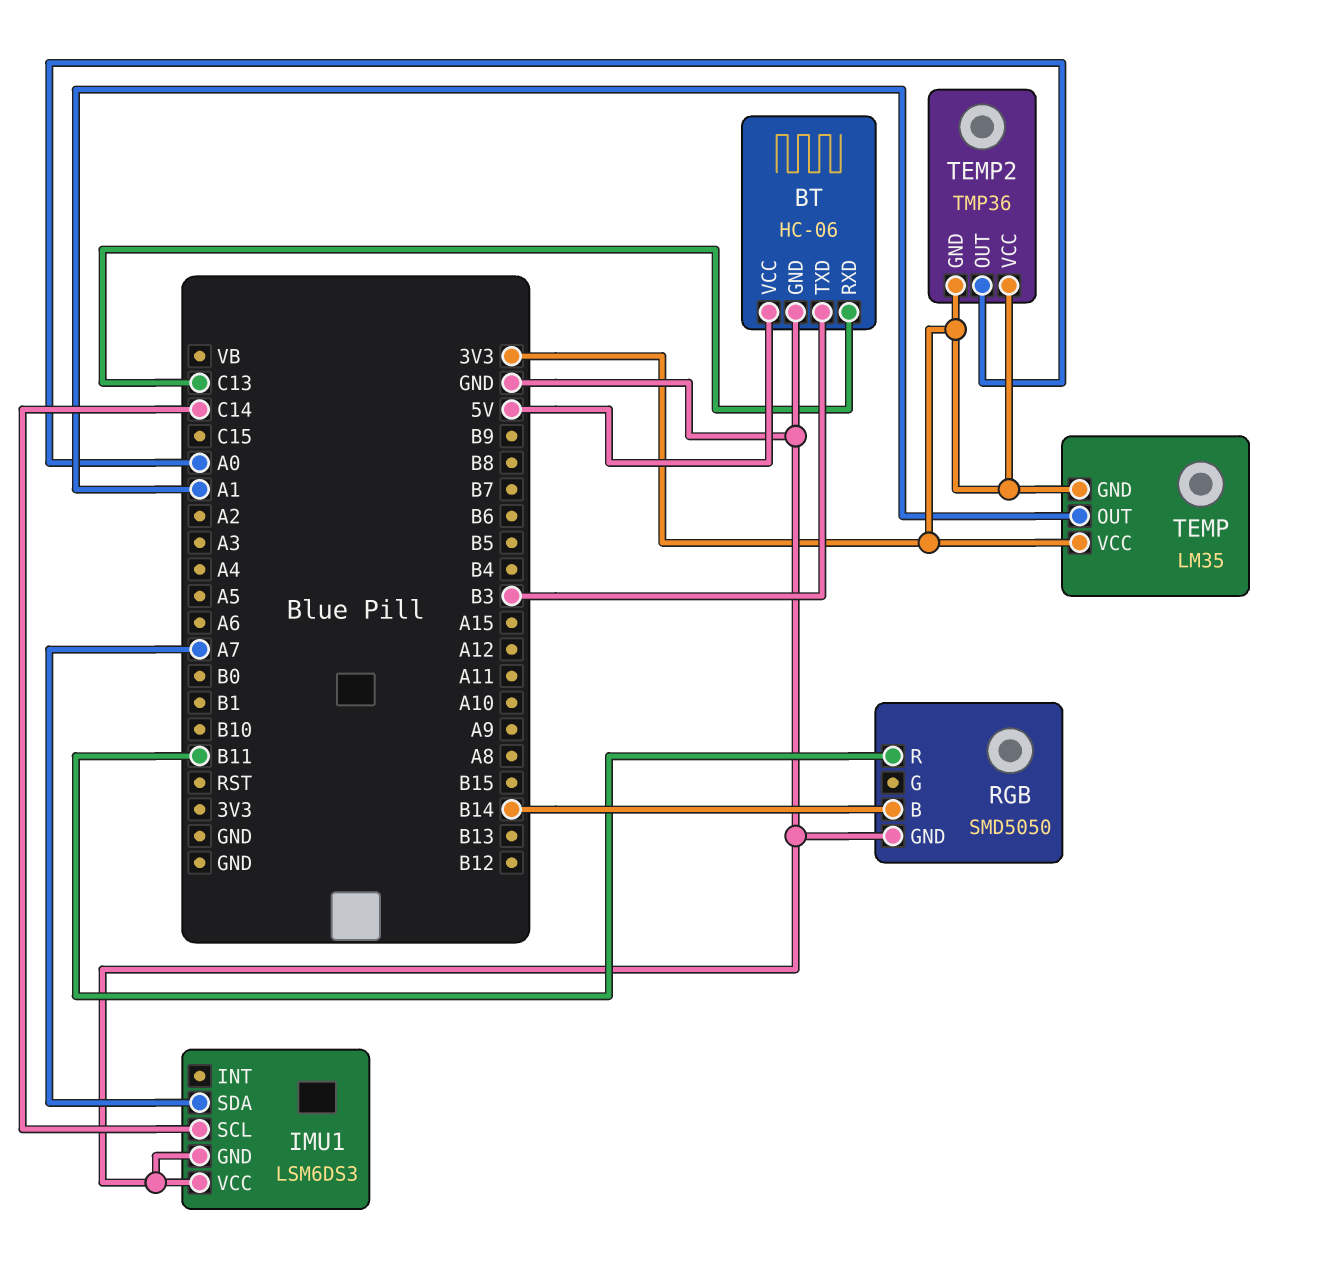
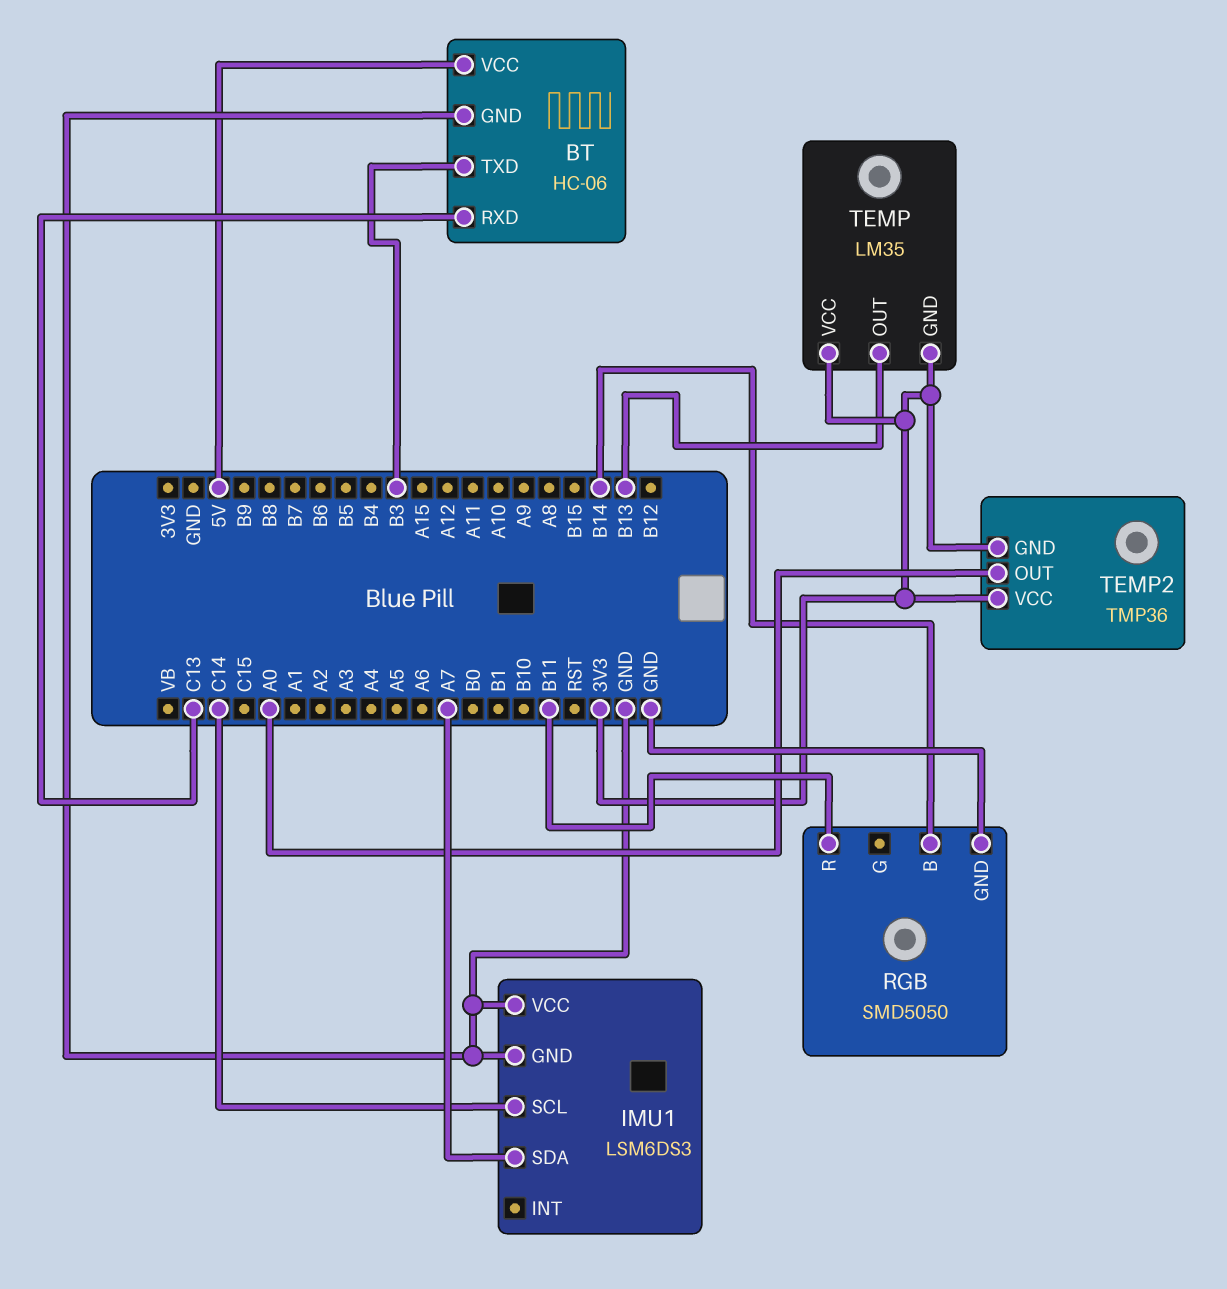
TEMP pin OUT: A1 -> B13

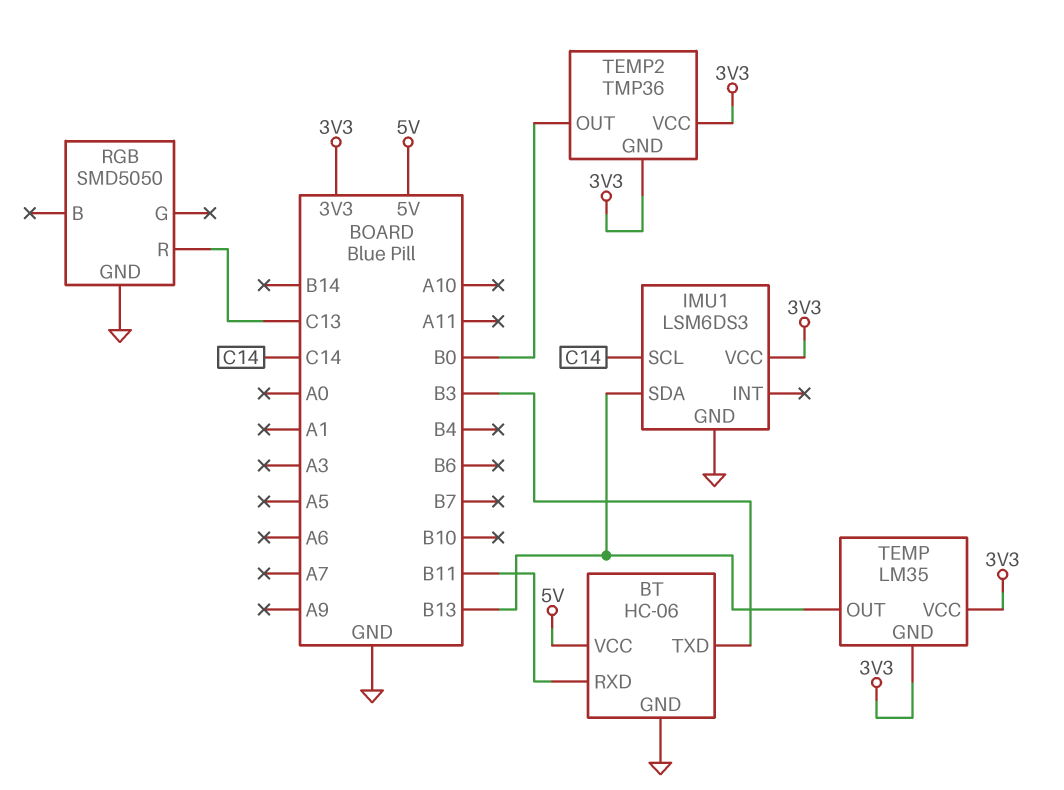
BT pin RXD: C13 -> B11
IMU1 pin SDA: A7 -> B13
IMU1 pin VCC: GND -> 3V3
RGB pin B: B14 -> none
RGB pin R: B11 -> C13
TEMP2 pin OUT: A0 -> B0

